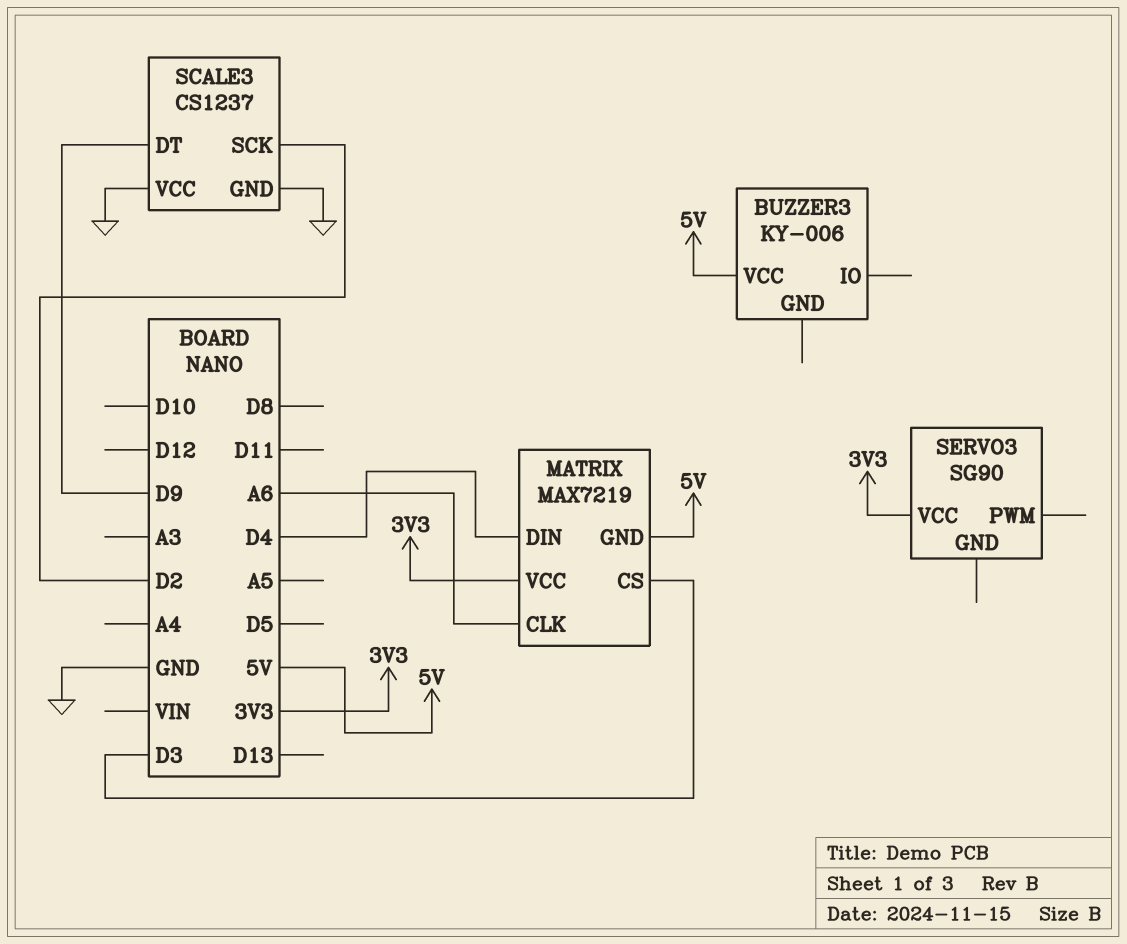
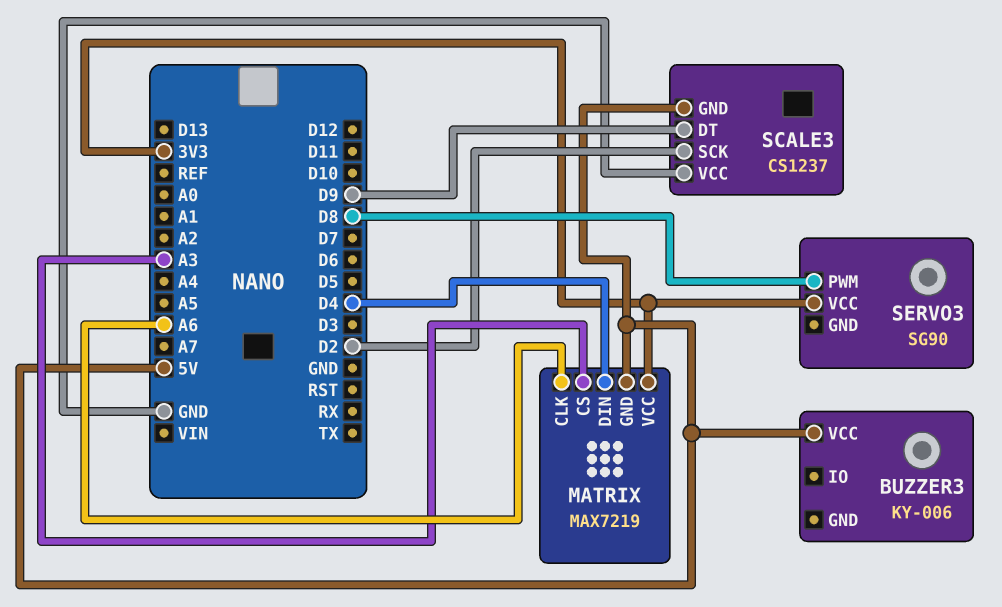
MATRIX pin CS: D3 -> A3
SCALE3 pin GND: GND -> 5V
SERVO3 pin PWM: none -> D8

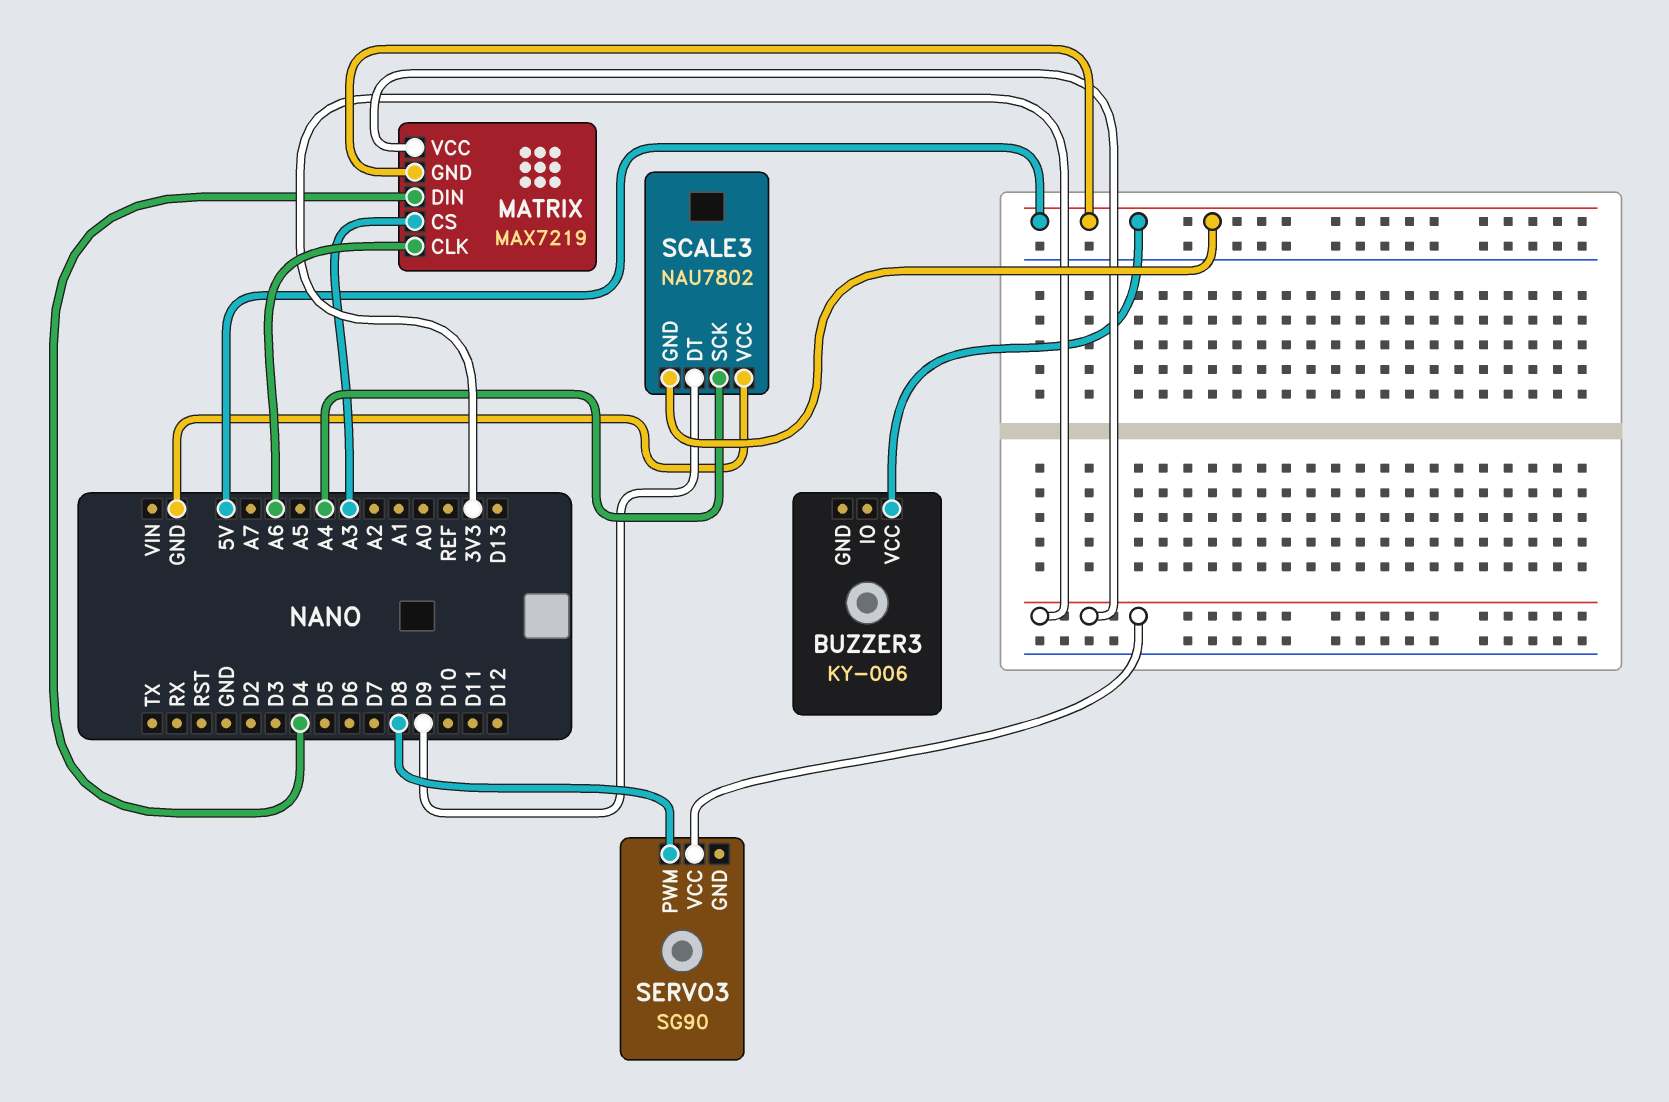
SCALE3: CS1237 -> NAU7802
SCALE3 pin SCK: D2 -> A4

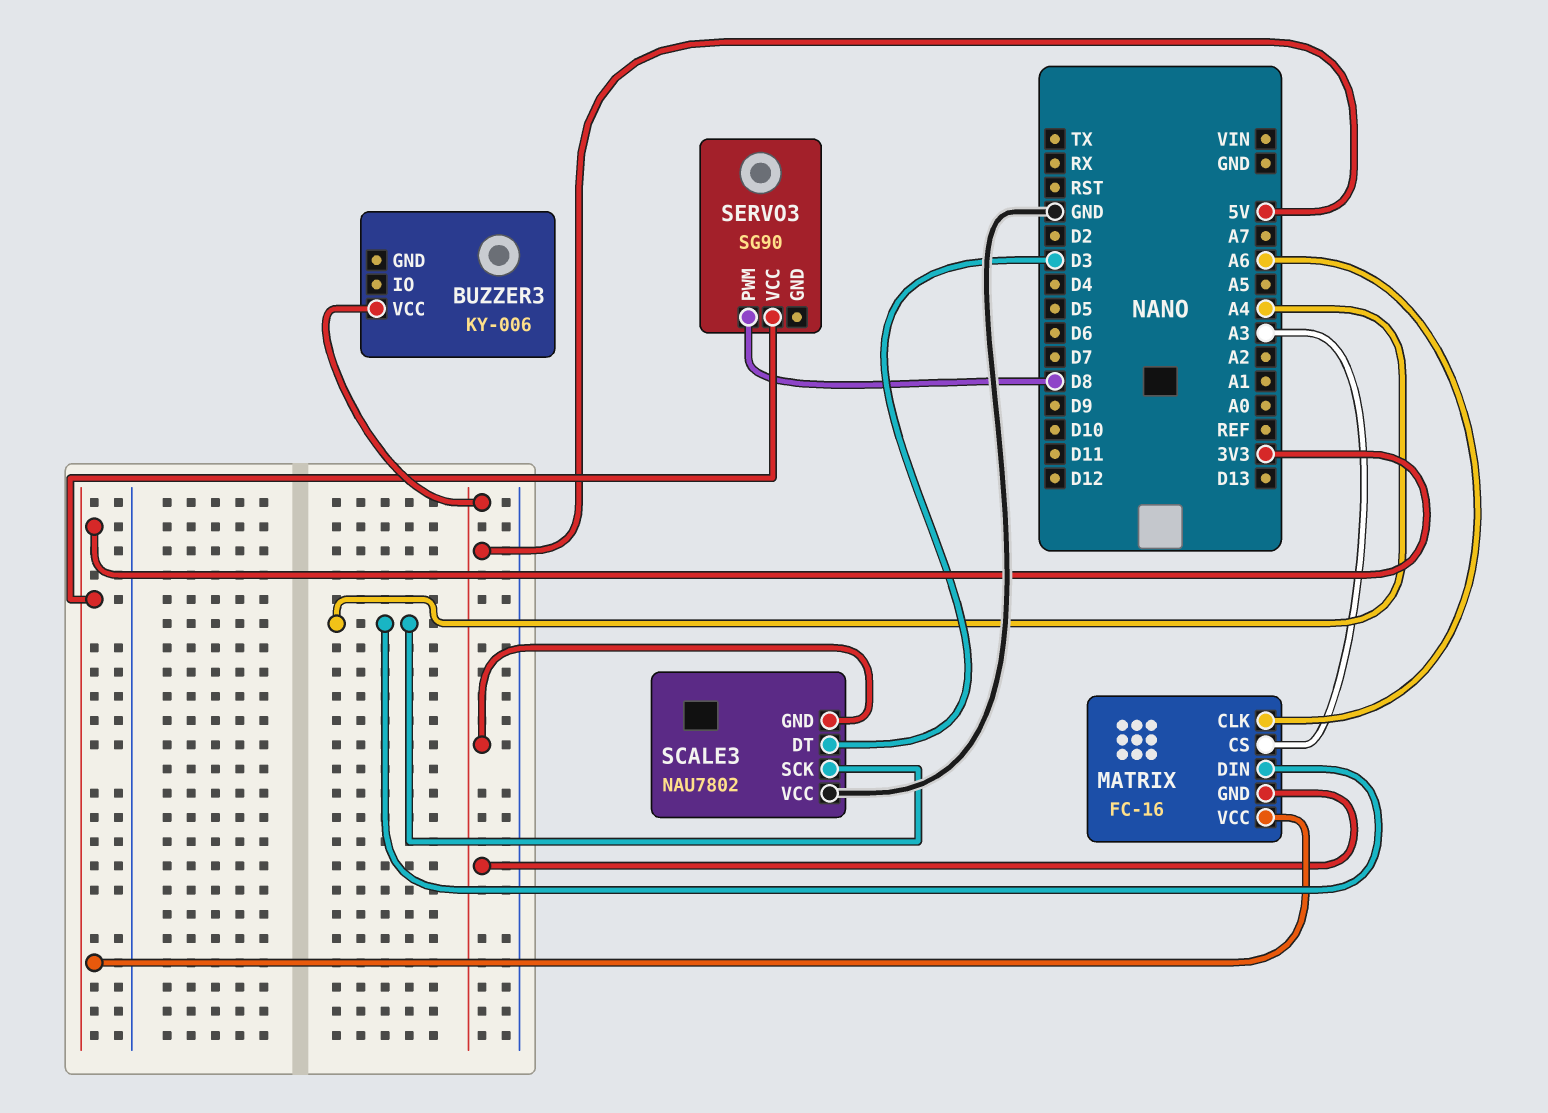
MATRIX: MAX7219 -> FC-16
MATRIX pin DIN: D4 -> A4
SCALE3 pin DT: D9 -> D3

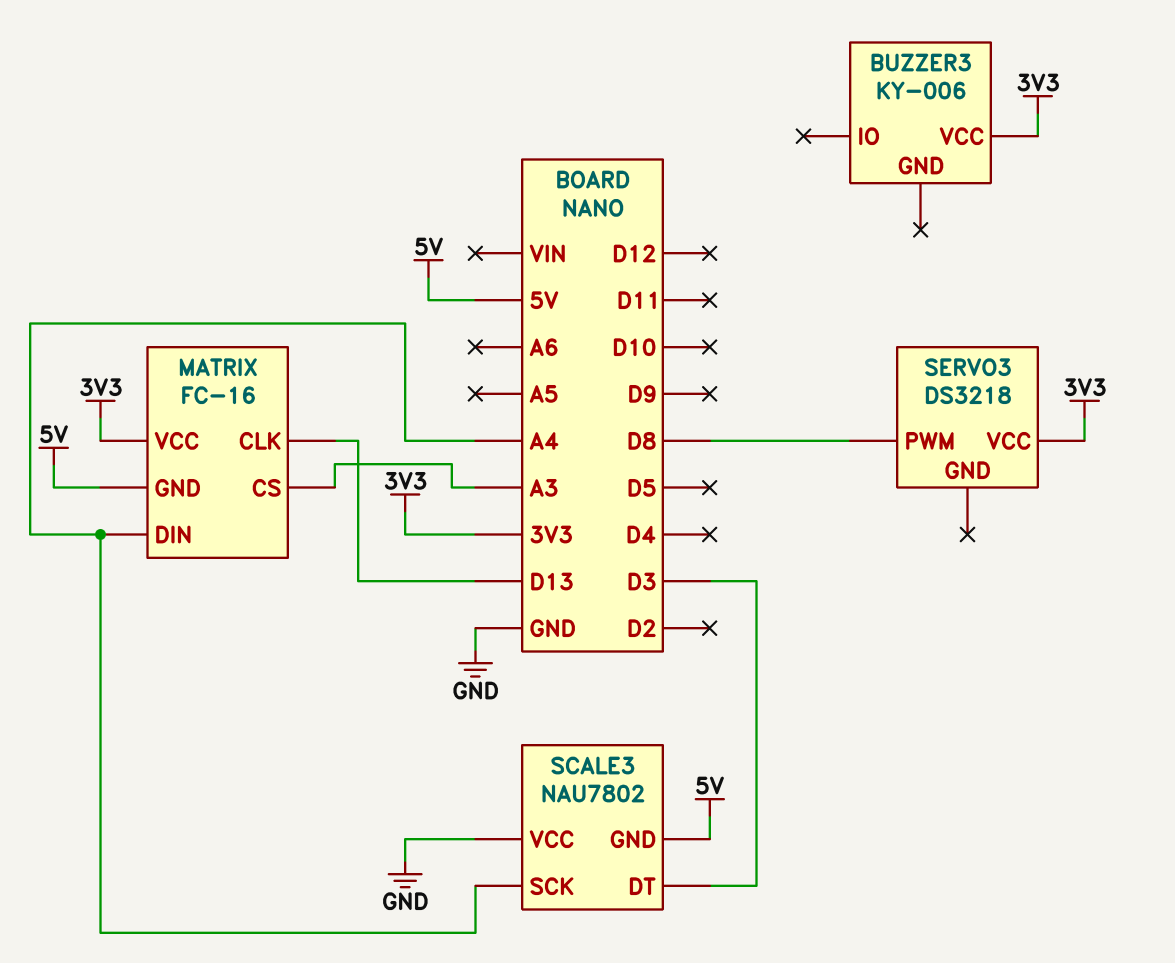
BUZZER3 pin VCC: 5V -> 3V3
MATRIX pin CLK: A6 -> D13
SERVO3: SG90 -> DS3218

